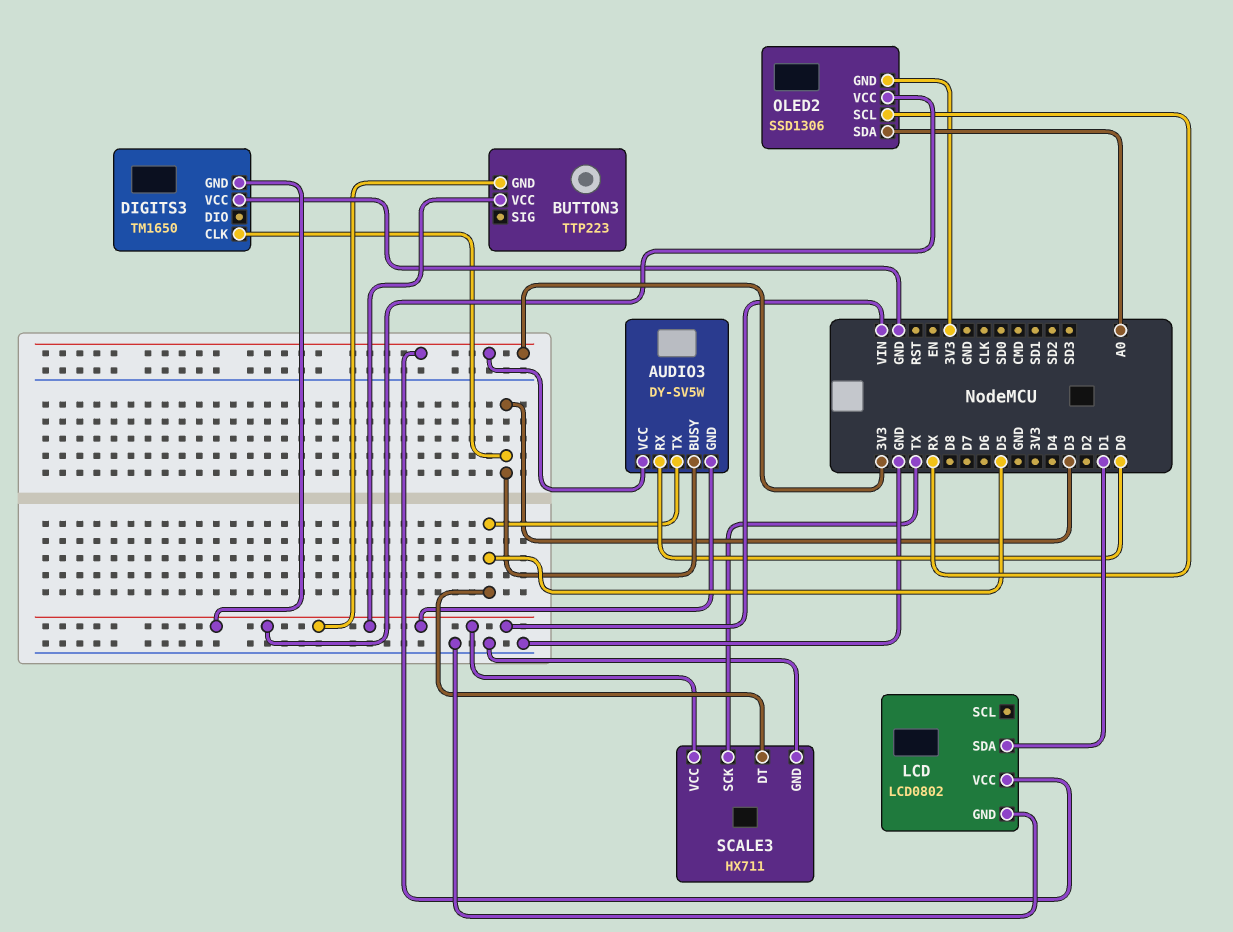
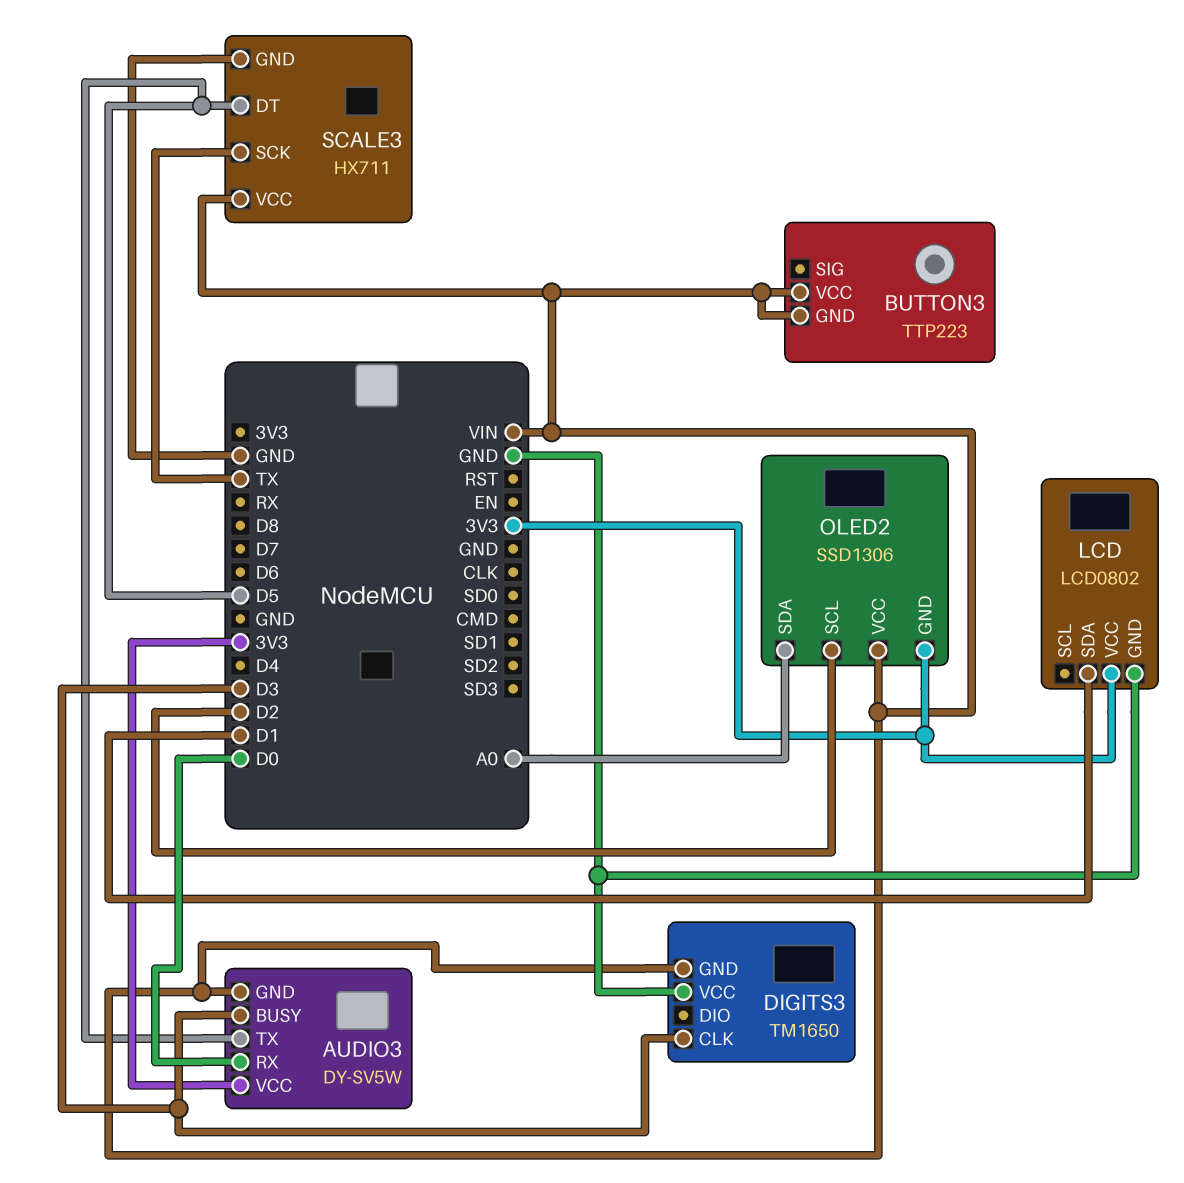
OLED2 pin SCL: RX -> D2

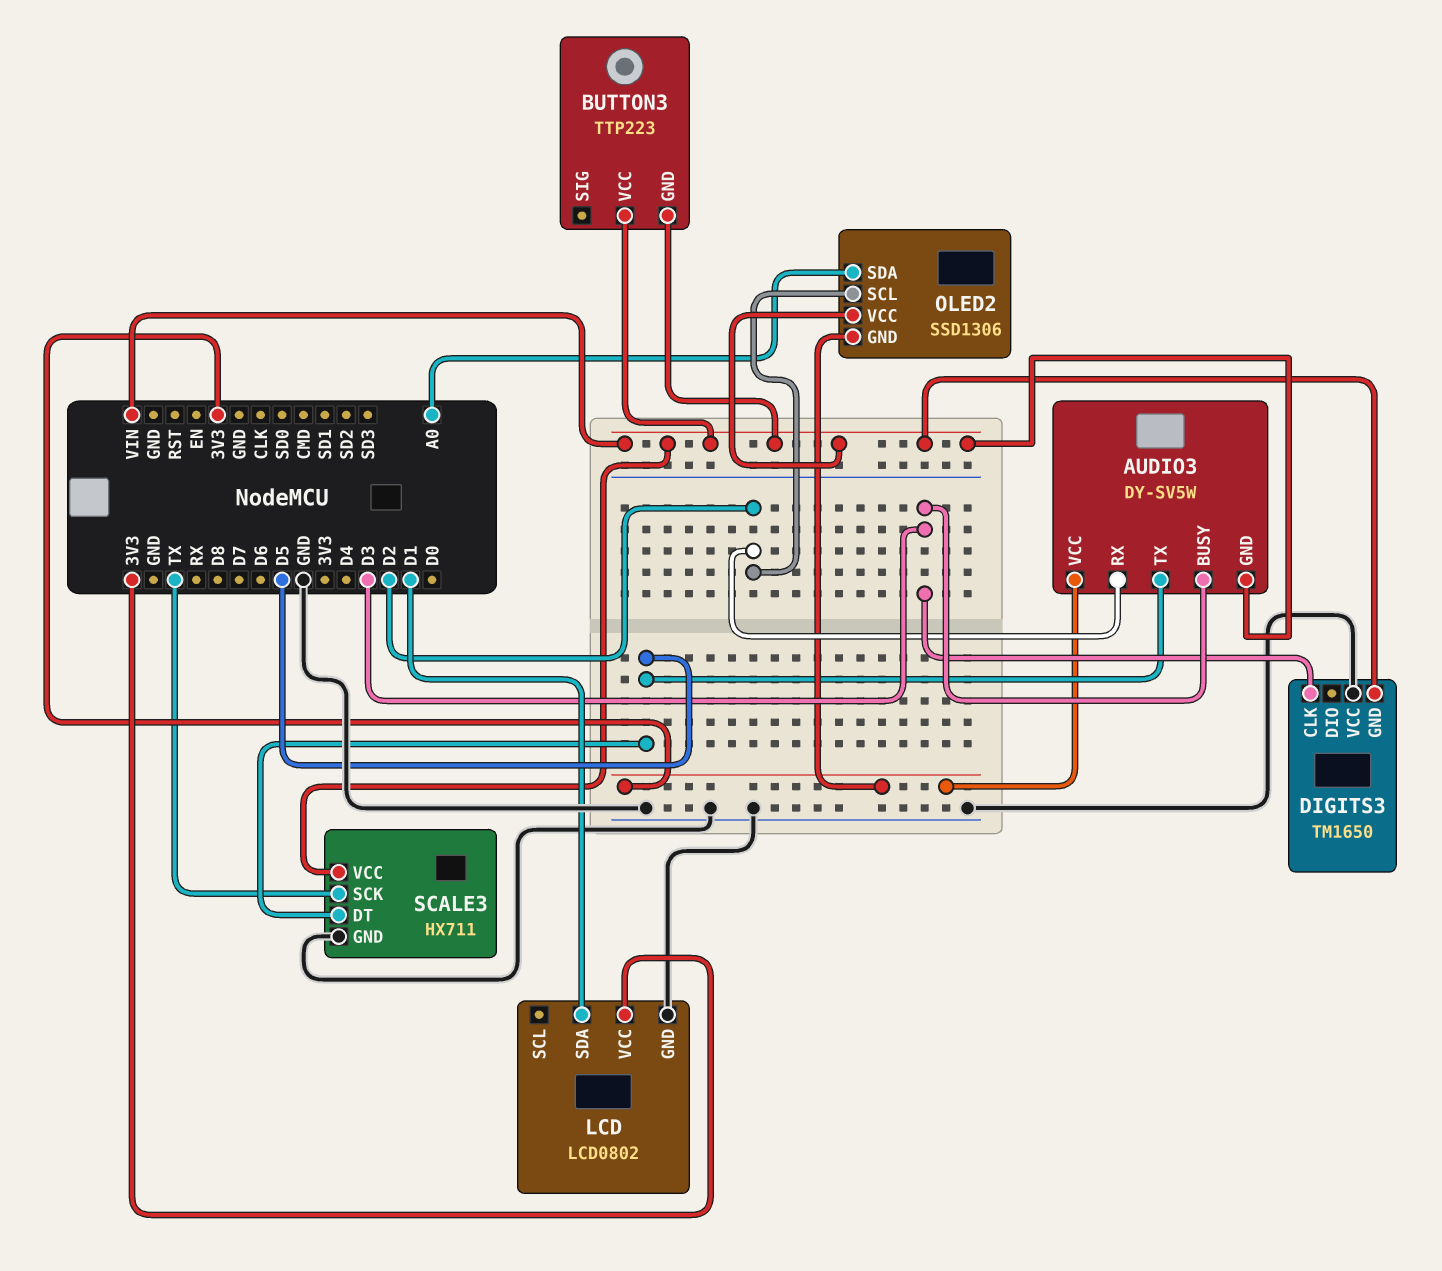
AUDIO3 pin RX: D0 -> D2

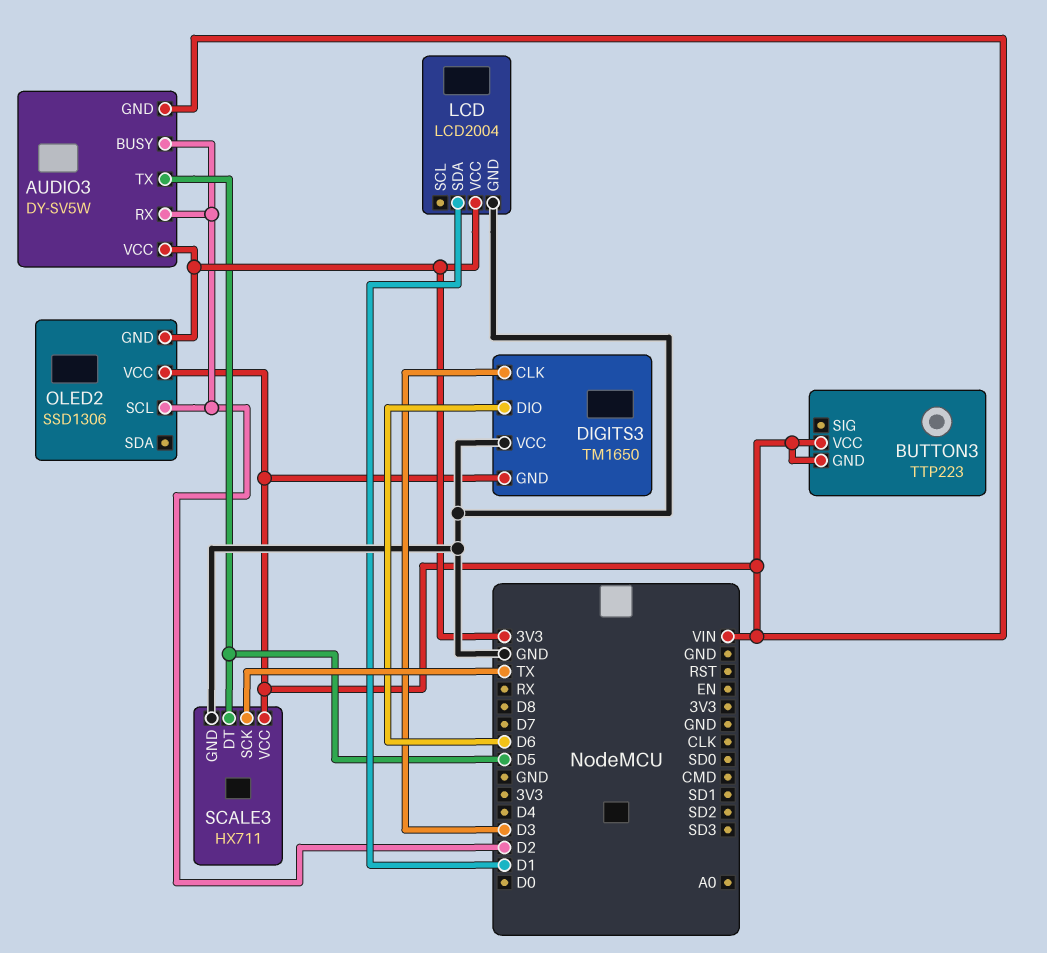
AUDIO3 pin BUSY: D3 -> D2
DIGITS3 pin DIO: none -> D6
LCD: LCD0802 -> LCD2004
OLED2 pin SDA: A0 -> none

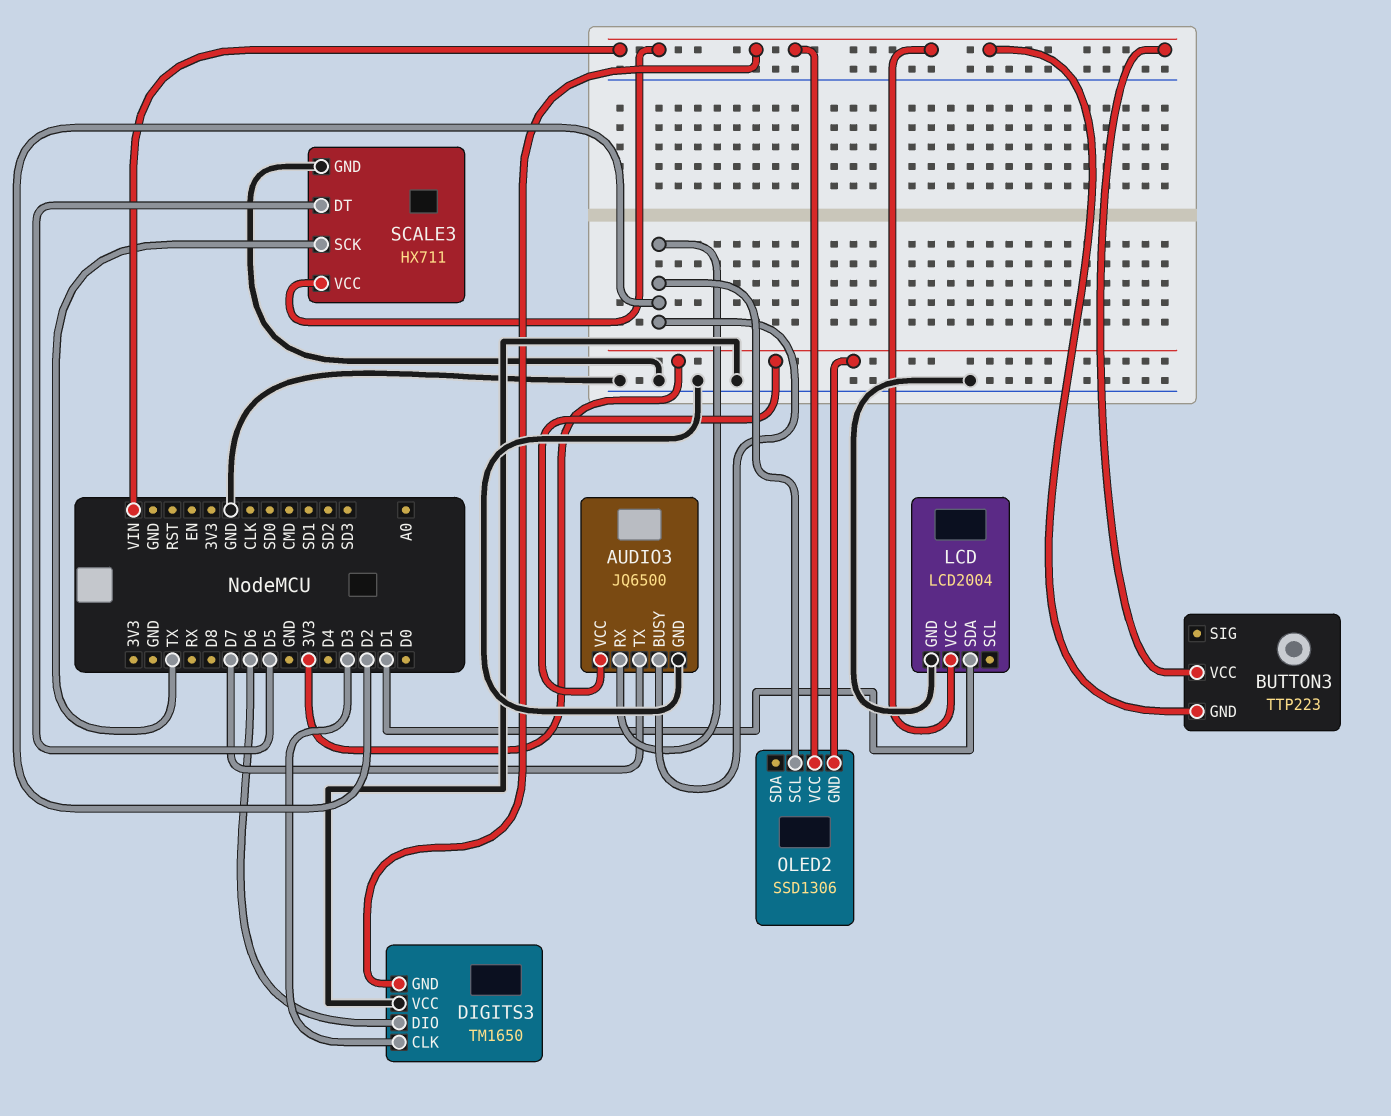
AUDIO3: DY-SV5W -> JQ6500
AUDIO3 pin GND: VIN -> GND
AUDIO3 pin TX: D5 -> D7
LCD pin VCC: 3V3 -> VIN

